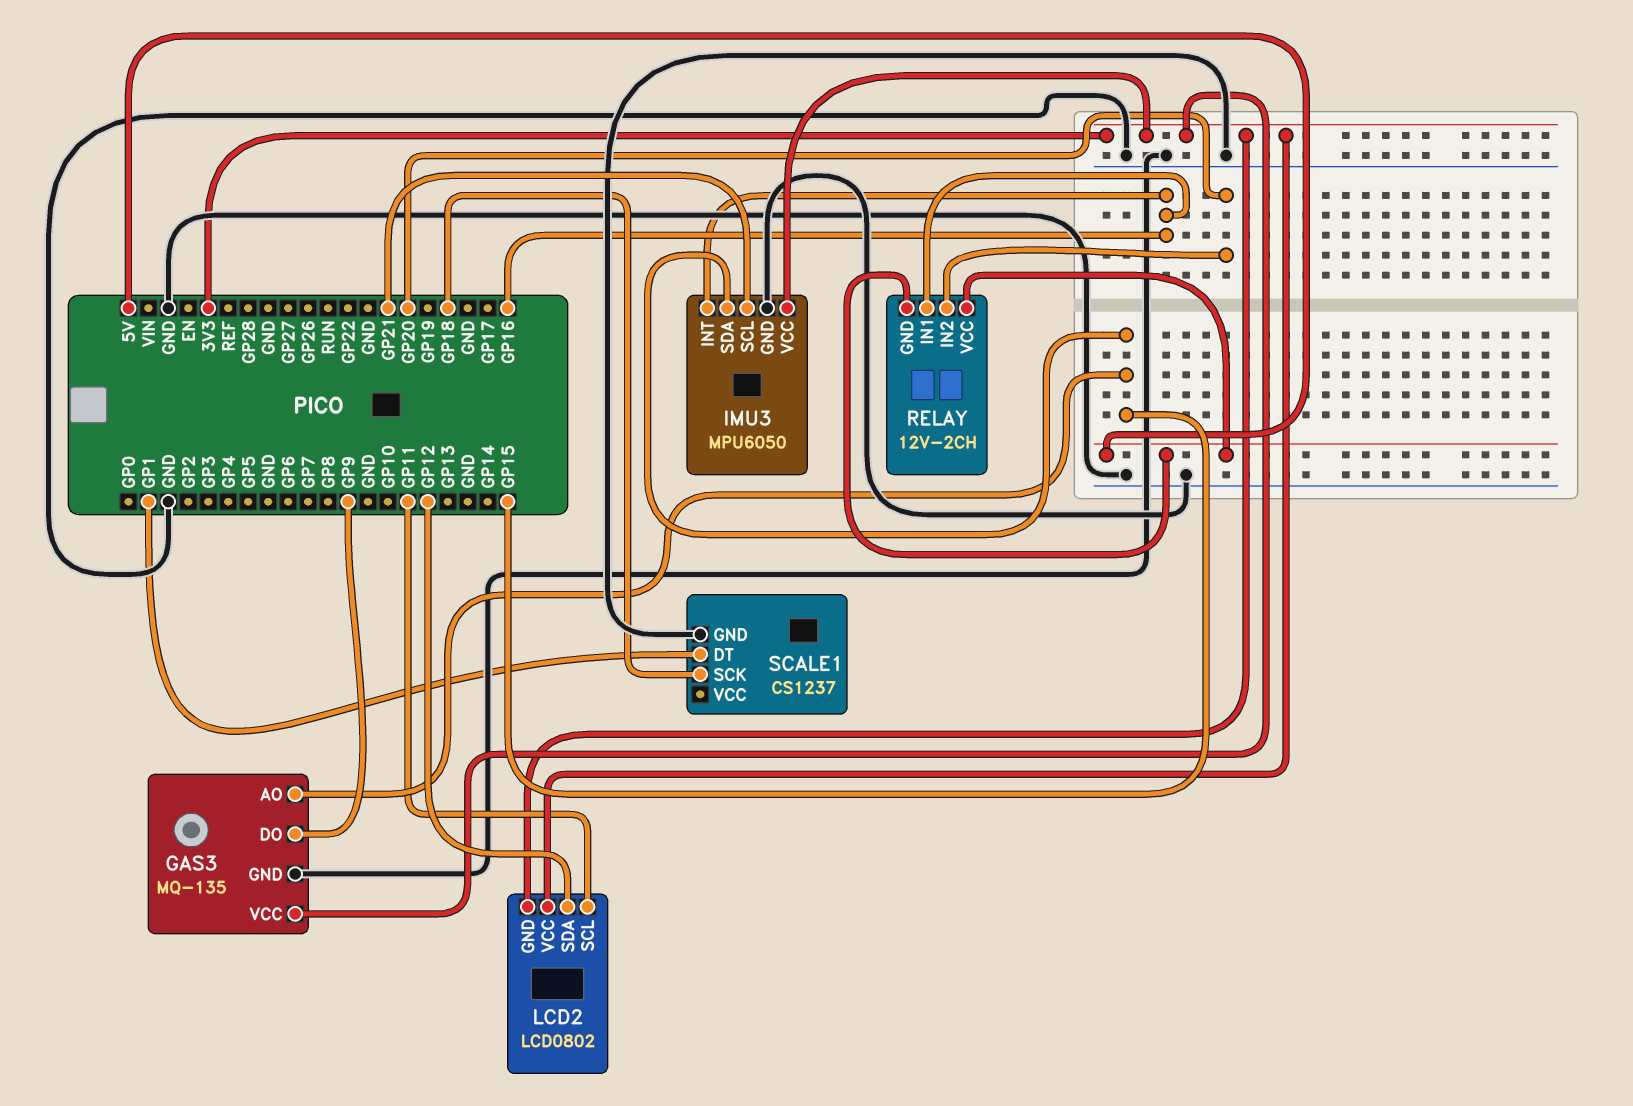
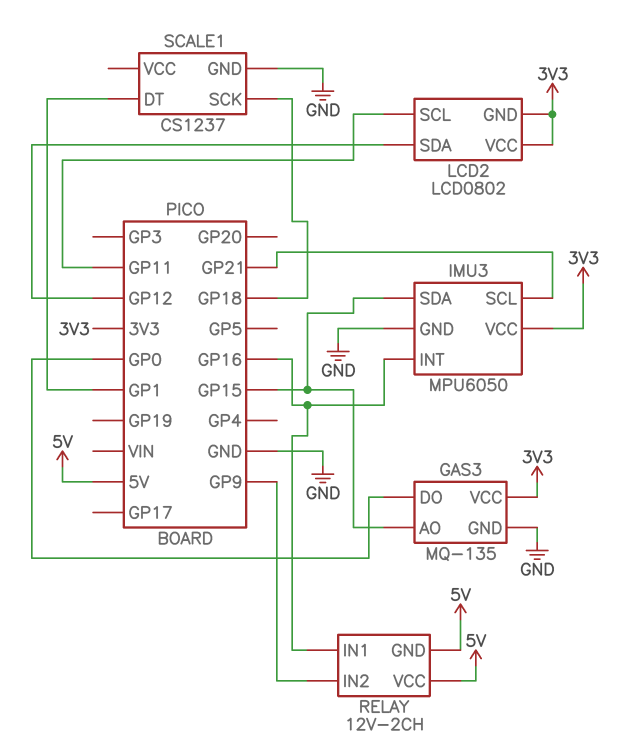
GAS3 pin DO: GP9 -> GP0
RELAY pin IN2: GP20 -> GP9

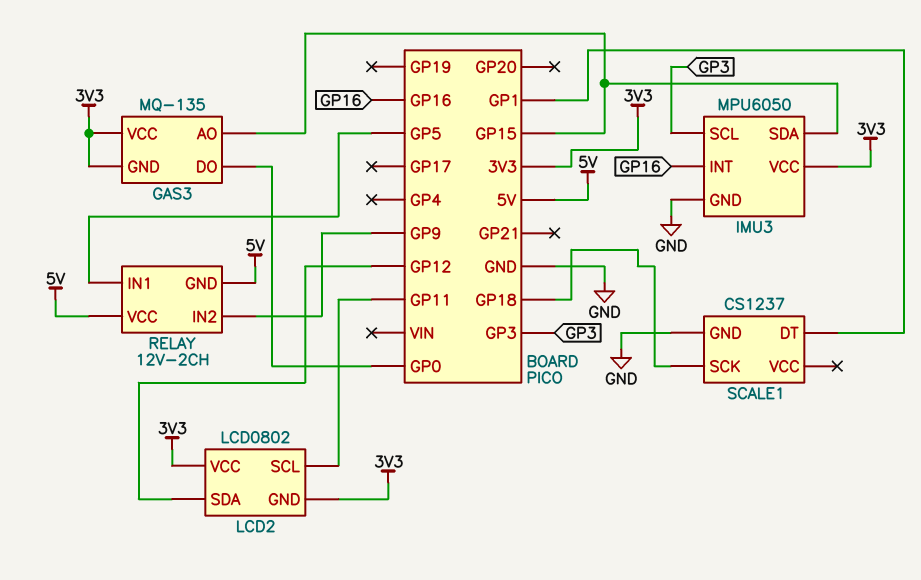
GAS3 pin GND: GND -> 3V3
IMU3 pin SCL: GP21 -> GP3
RELAY pin IN1: GP16 -> GP5

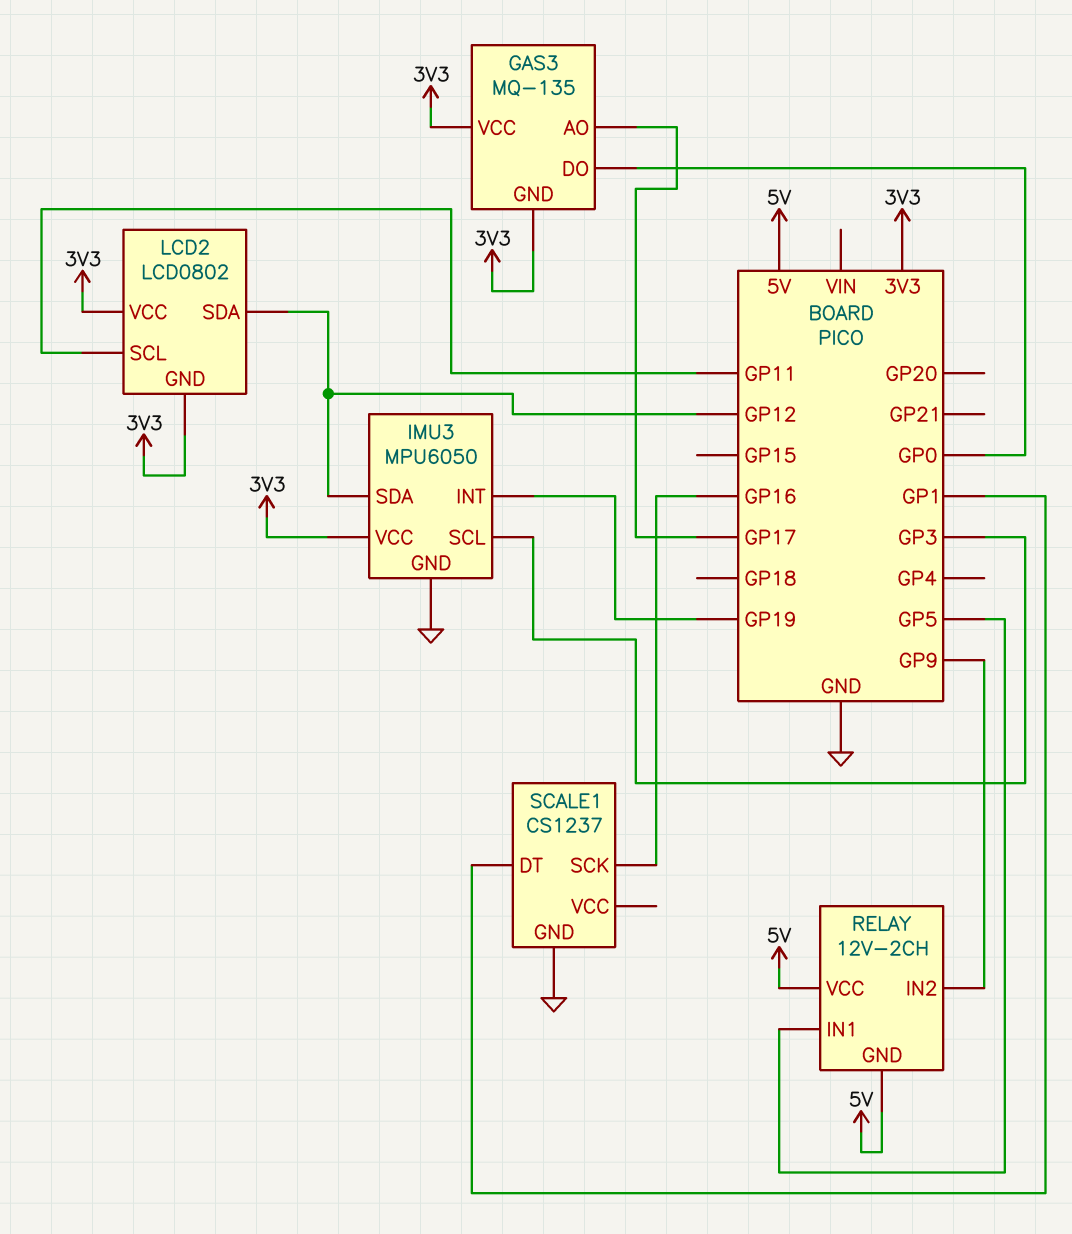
GAS3 pin AO: GP15 -> GP17
IMU3 pin INT: GP16 -> GP19
IMU3 pin SDA: GP15 -> GP12
SCALE1 pin SCK: GP18 -> GP16

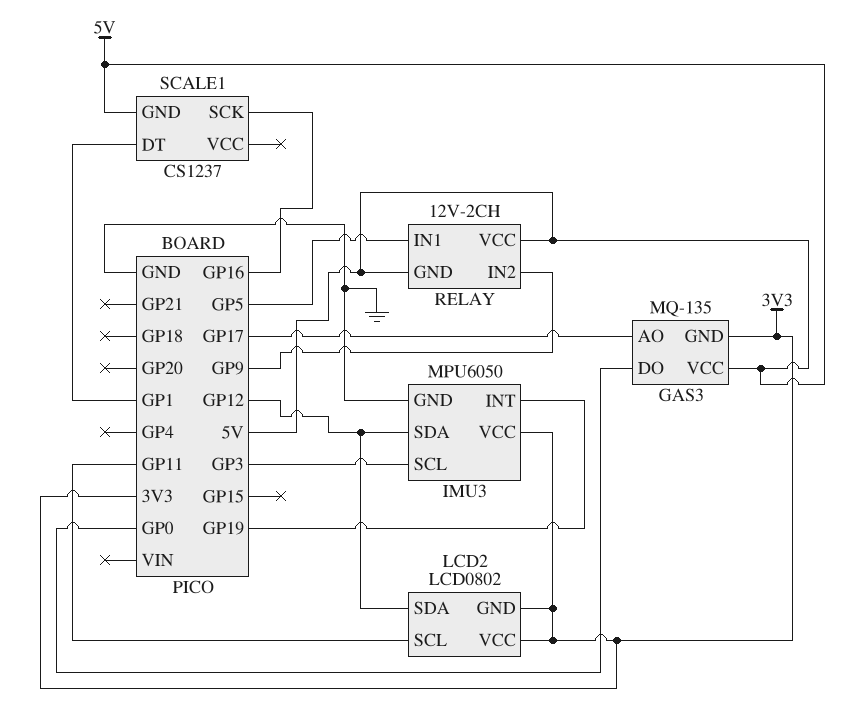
GAS3 pin VCC: 3V3 -> 5V
SCALE1 pin GND: GND -> 5V

